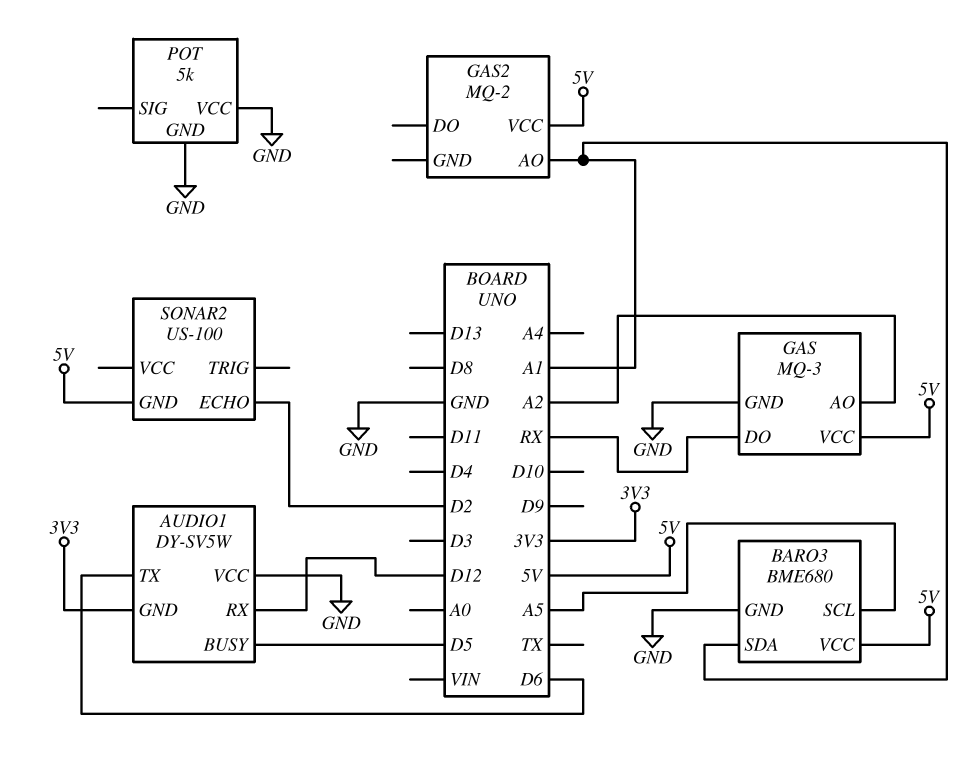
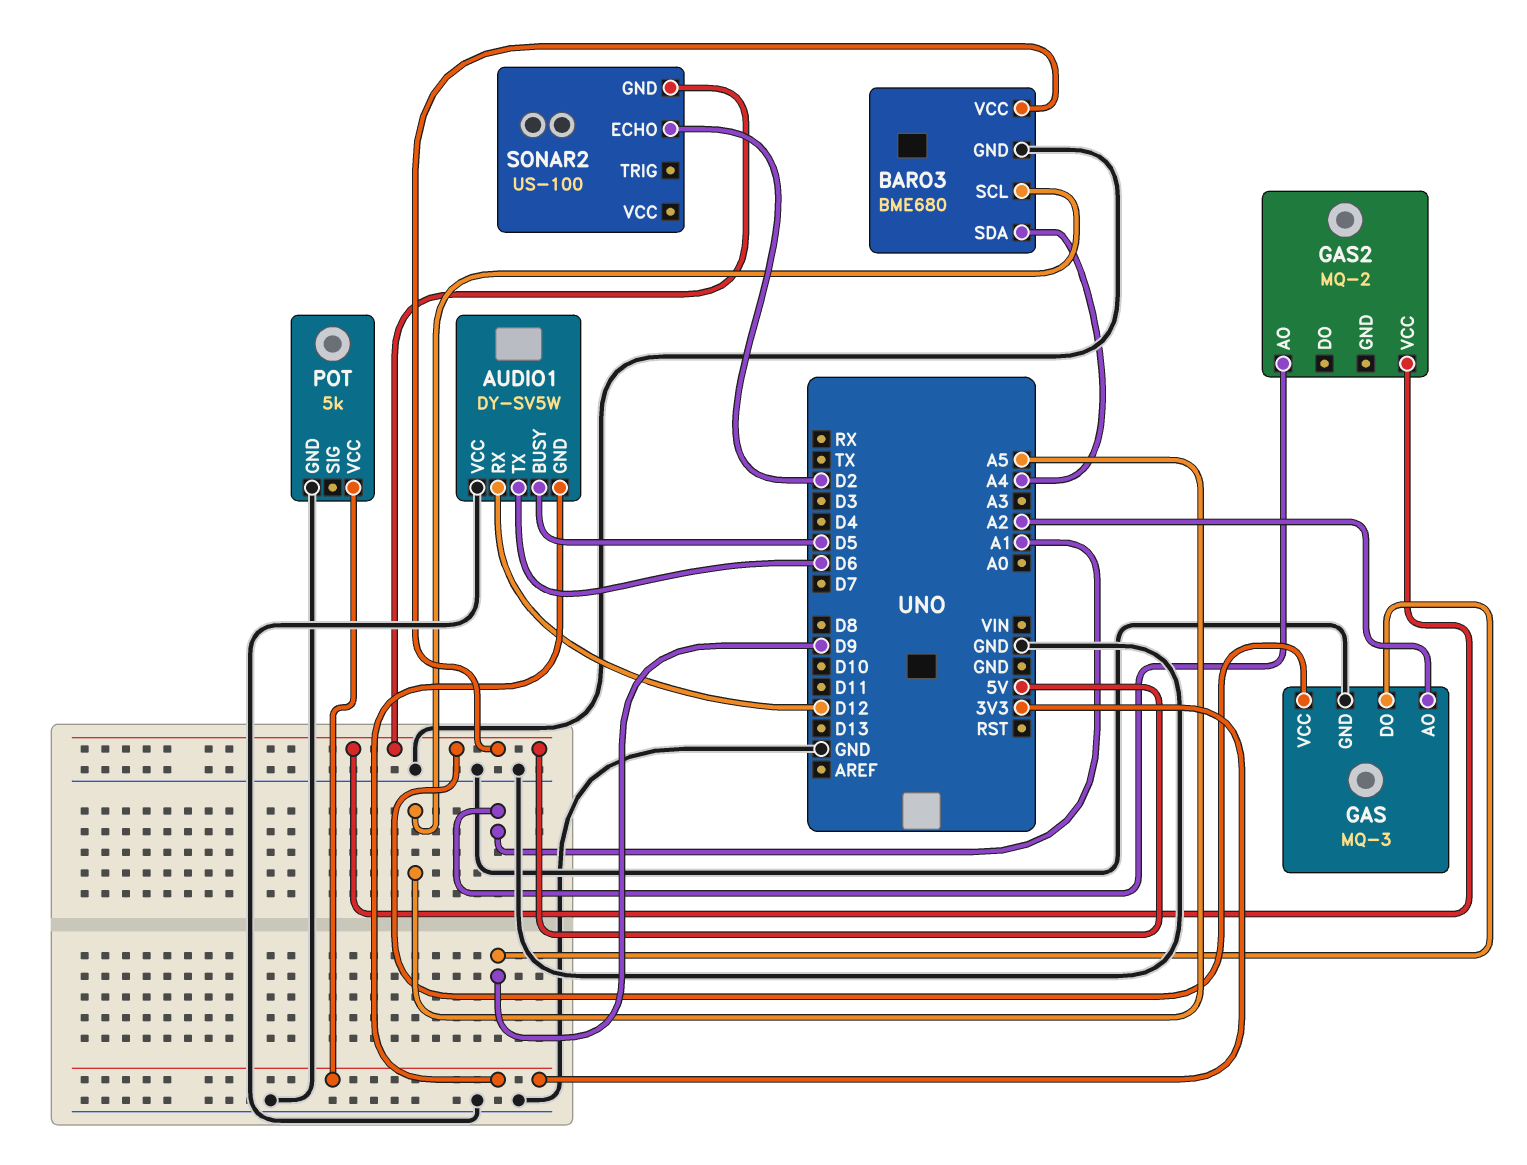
BARO3 pin SDA: A1 -> A4
GAS pin DO: RX -> D9
POT pin VCC: GND -> 3V3

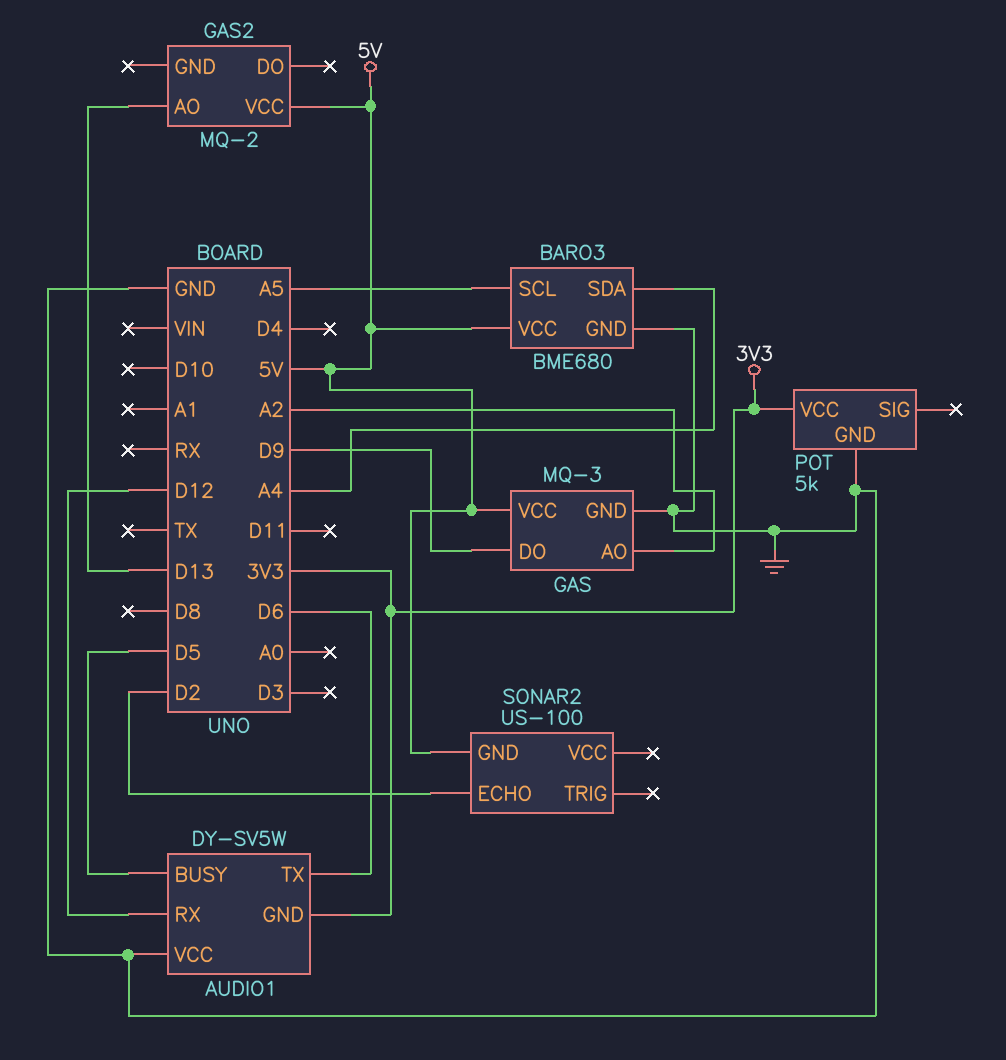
GAS2 pin AO: A1 -> D13

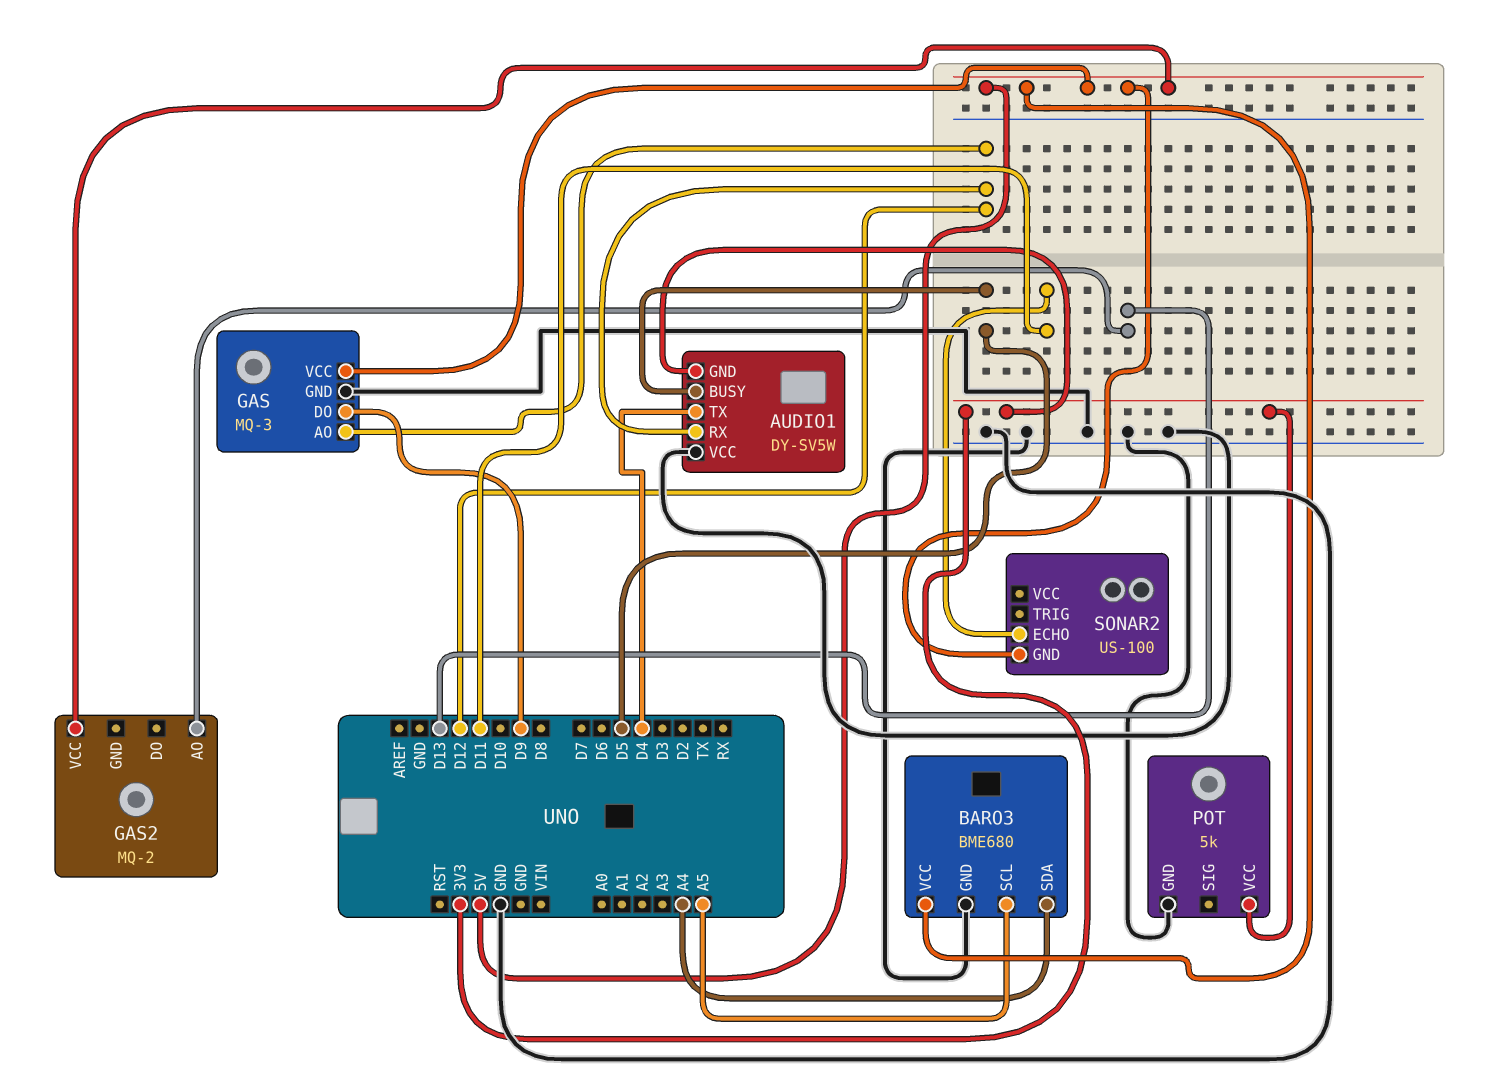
AUDIO1 pin TX: D6 -> D4
GAS pin AO: A2 -> D12
SONAR2 pin ECHO: D2 -> D11

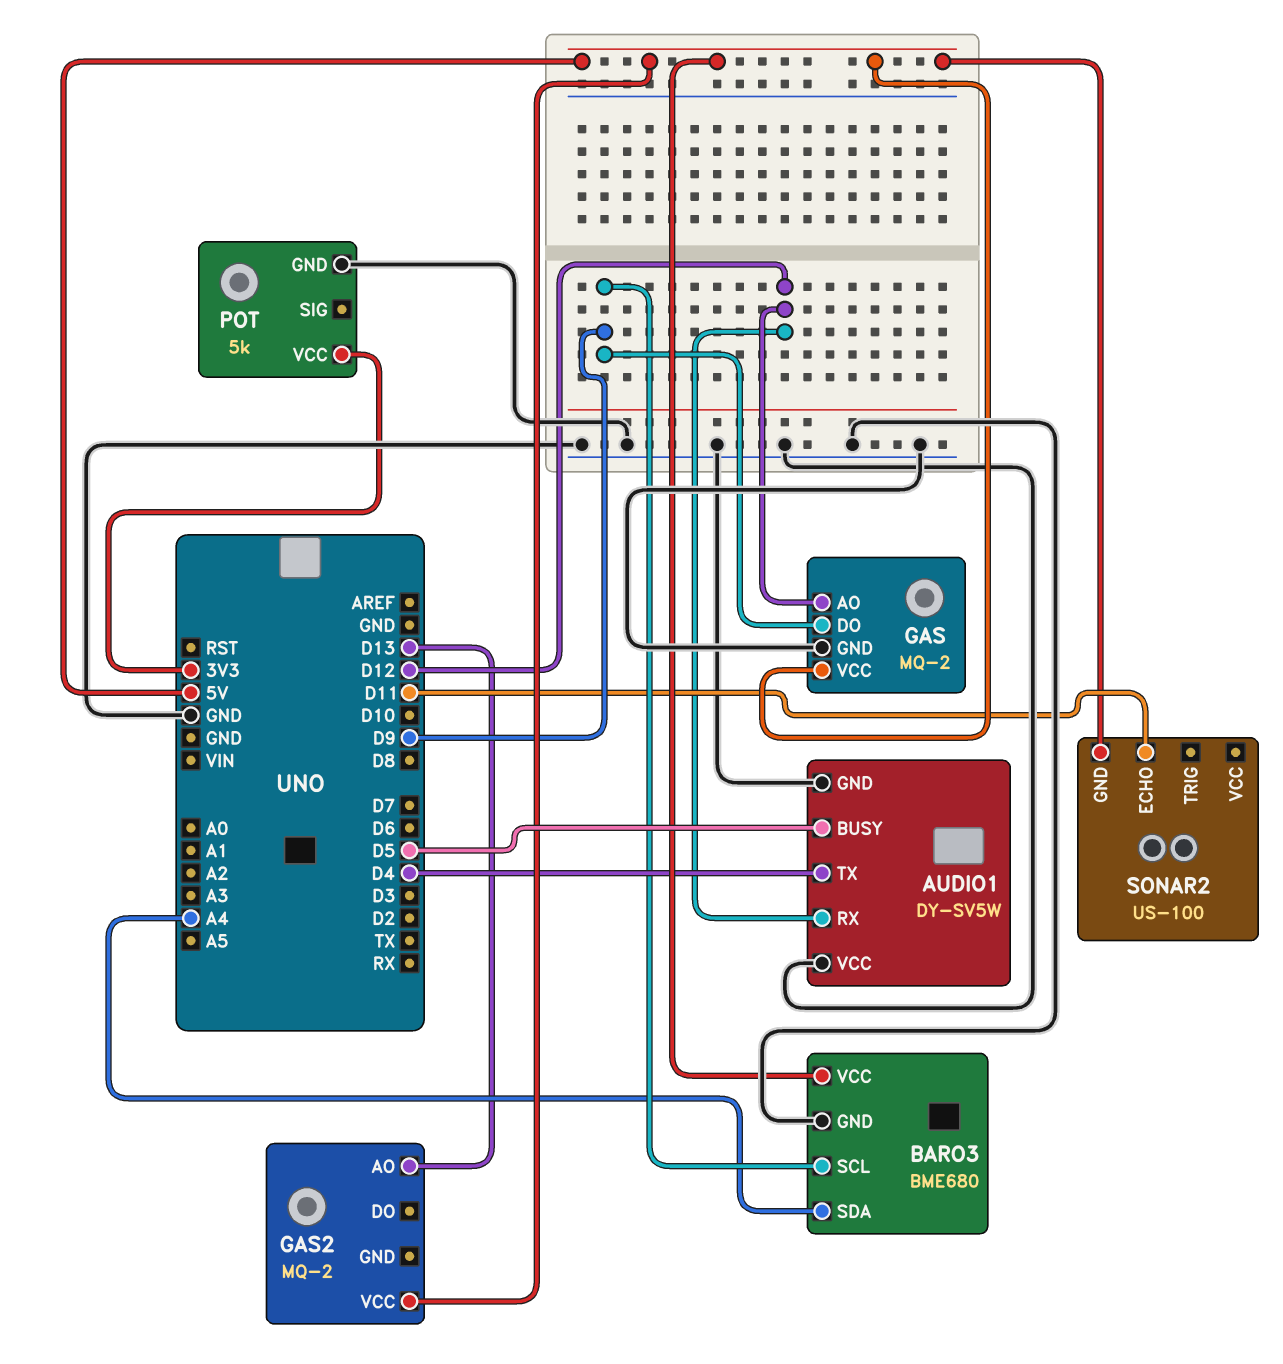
AUDIO1 pin GND: 3V3 -> GND
BARO3 pin SCL: A5 -> D9
GAS: MQ-3 -> MQ-2

